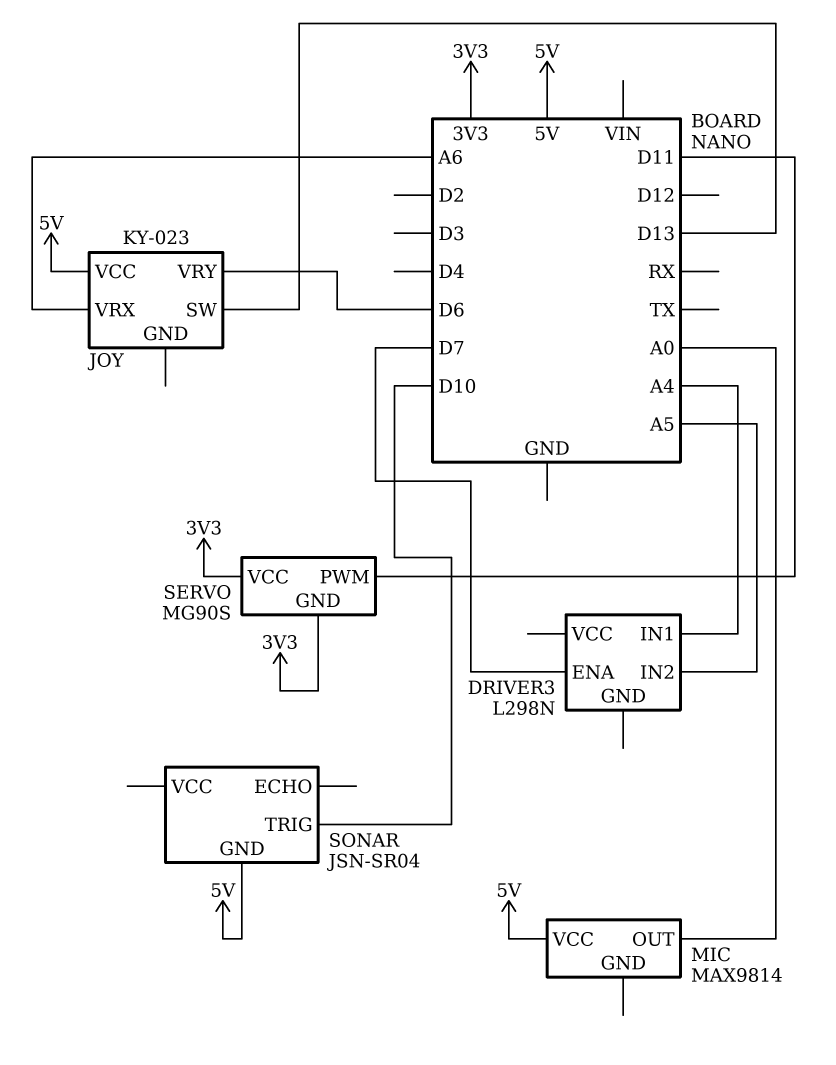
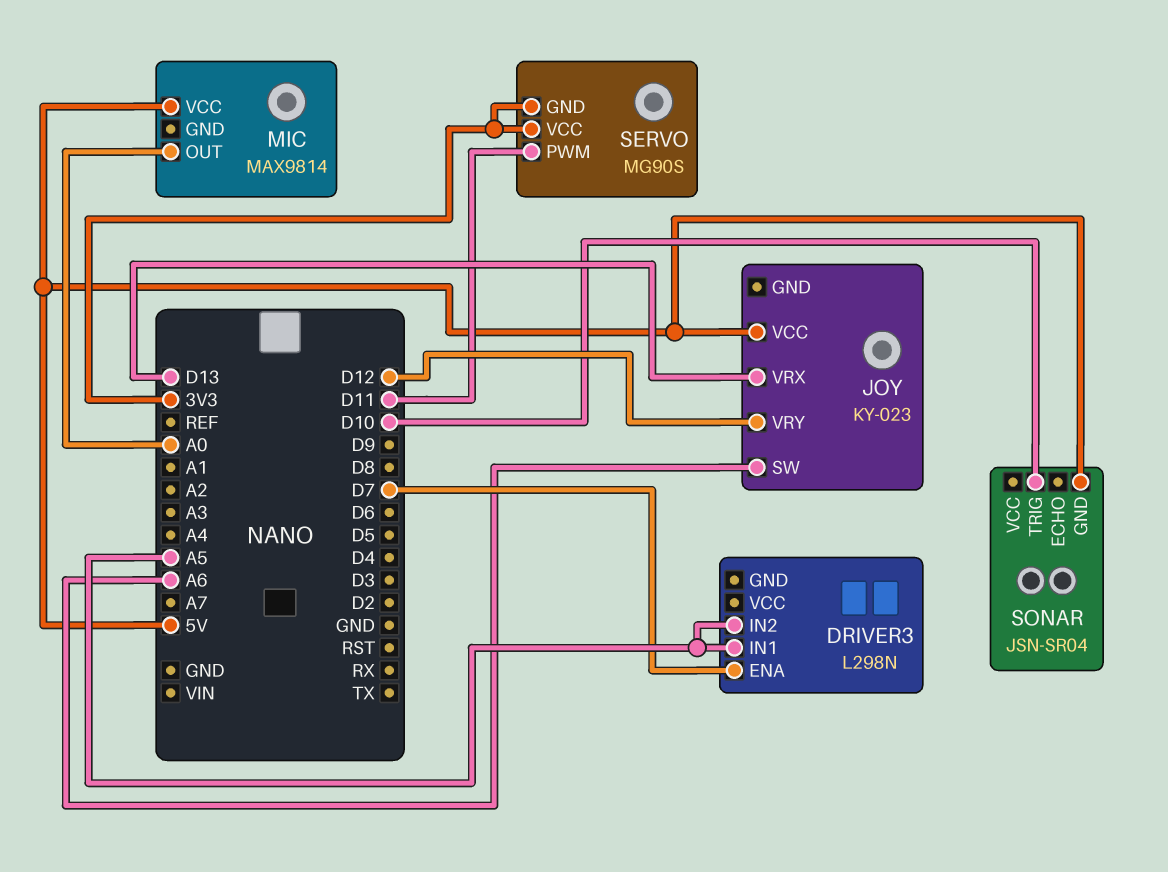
DRIVER3 pin IN1: A4 -> A5
JOY pin SW: D13 -> A6
JOY pin VRX: A6 -> D13
JOY pin VRY: D6 -> D12

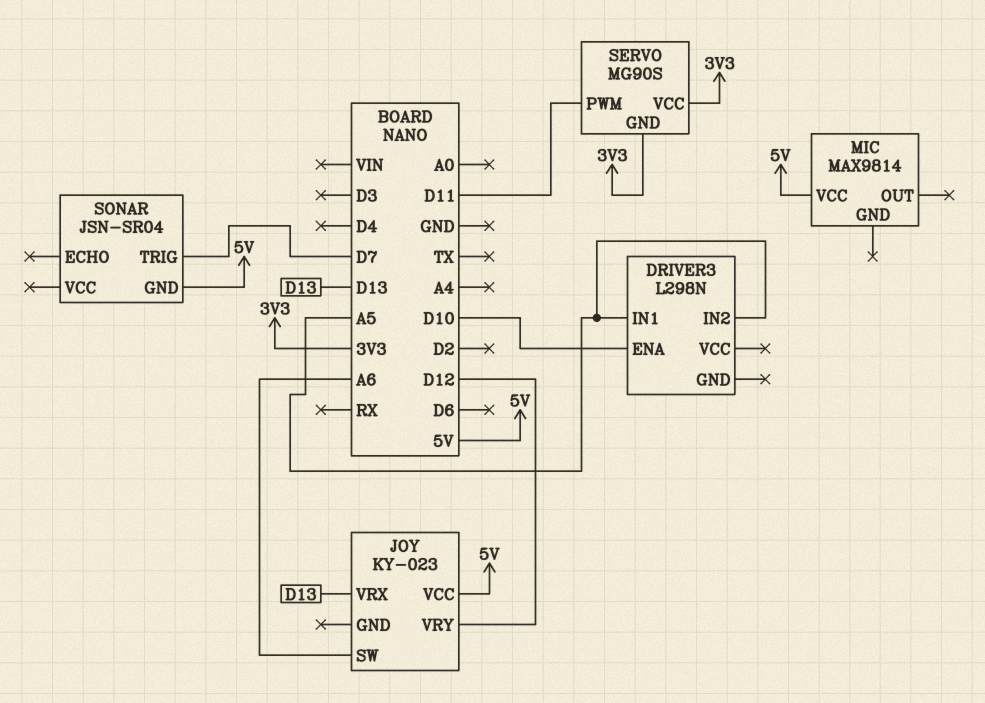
DRIVER3 pin ENA: D7 -> D10
MIC pin OUT: A0 -> none
SONAR pin TRIG: D10 -> D7

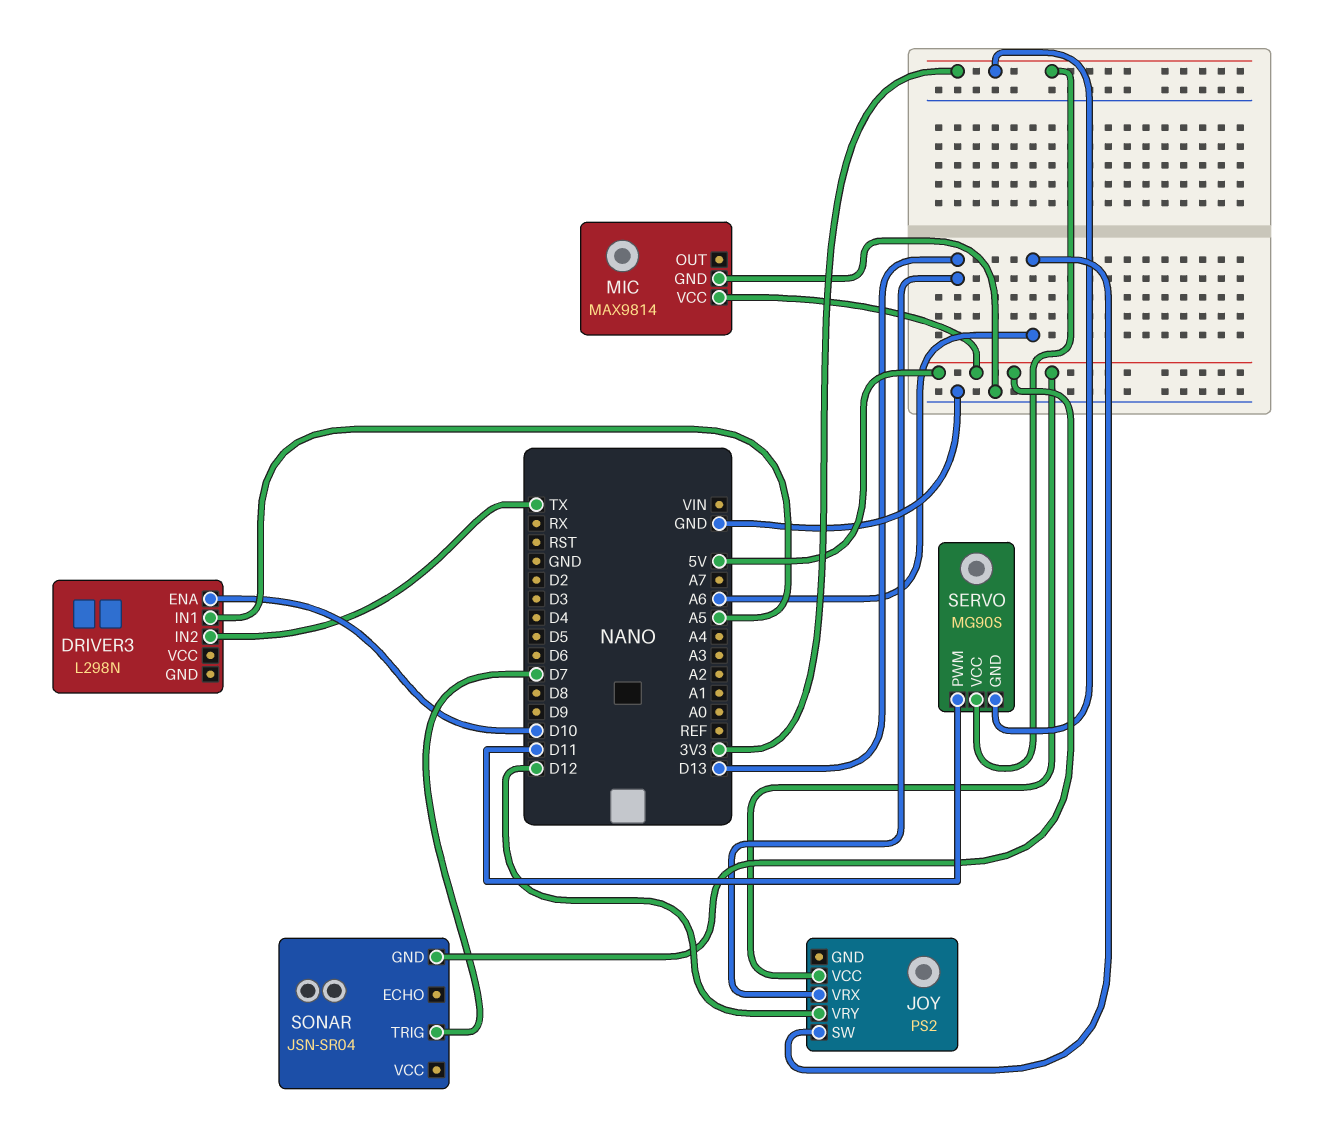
DRIVER3 pin IN2: A5 -> TX
JOY: KY-023 -> PS2
MIC pin GND: none -> GND

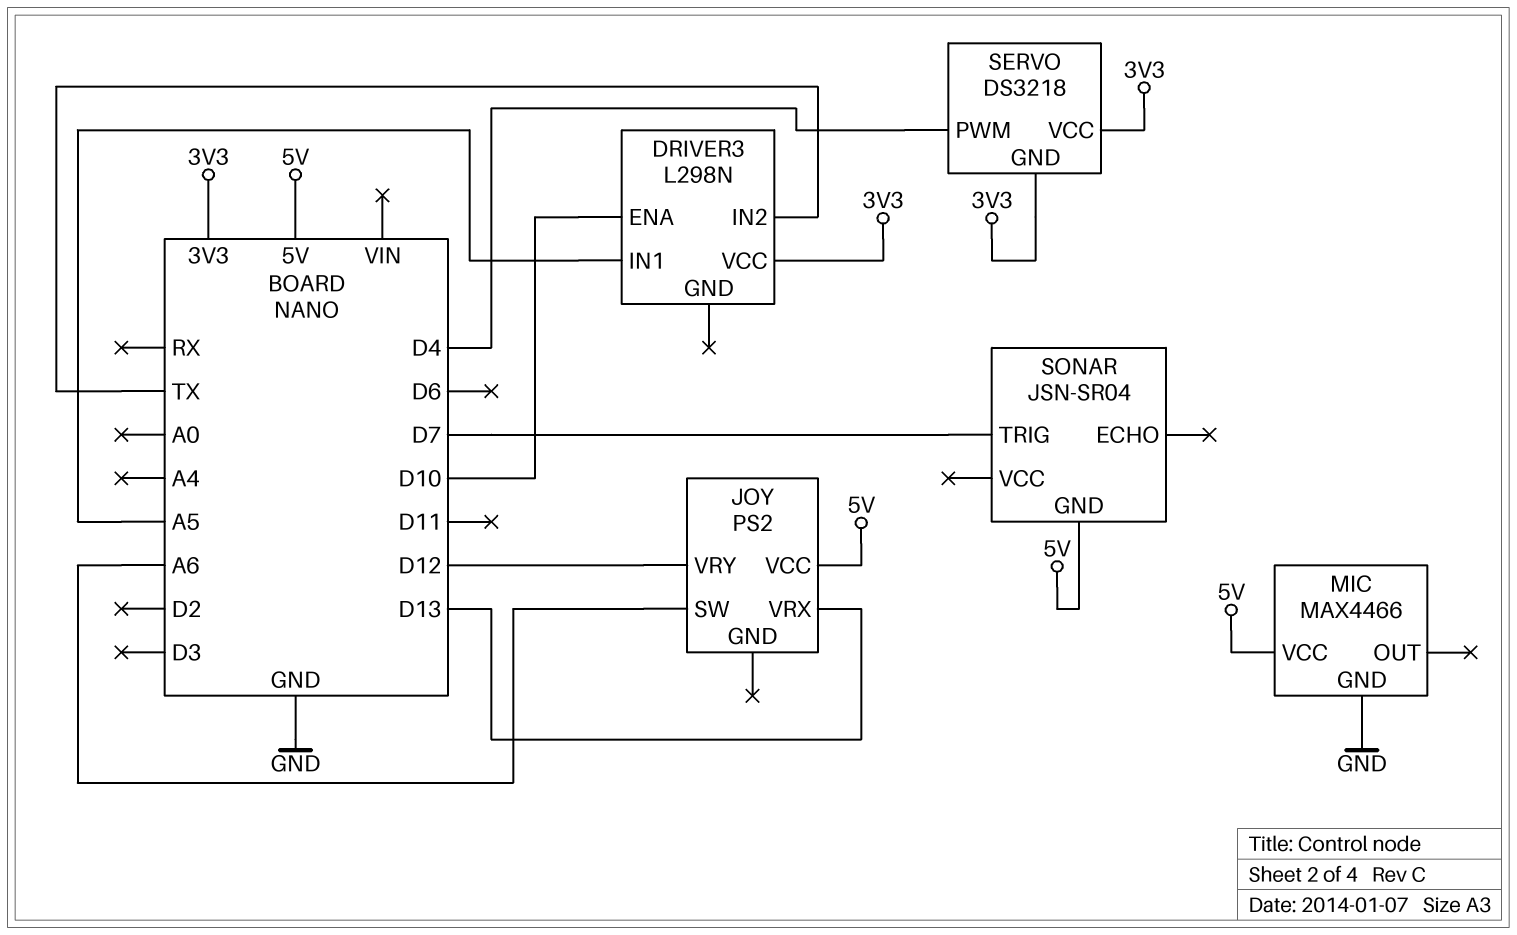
DRIVER3 pin VCC: none -> 3V3
MIC: MAX9814 -> MAX4466
SERVO: MG90S -> DS3218
SERVO pin PWM: D11 -> D4

